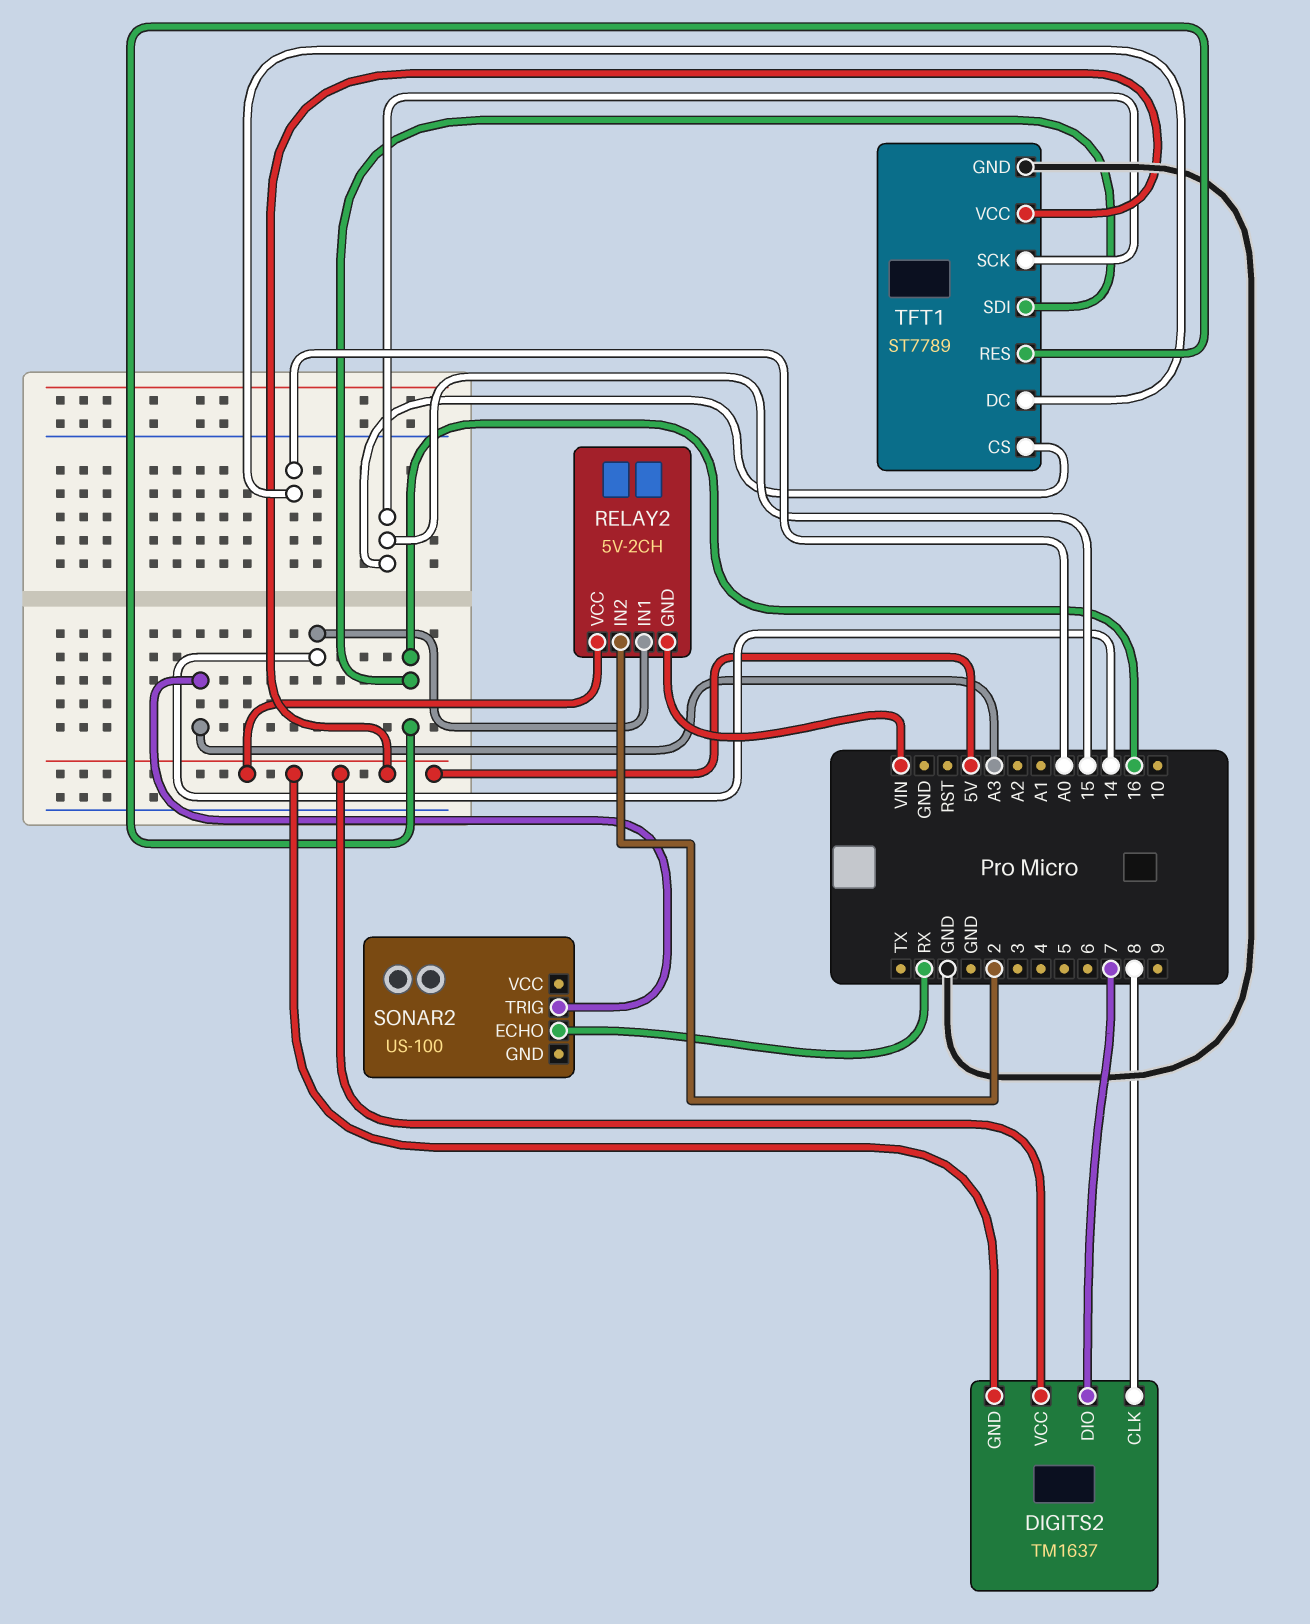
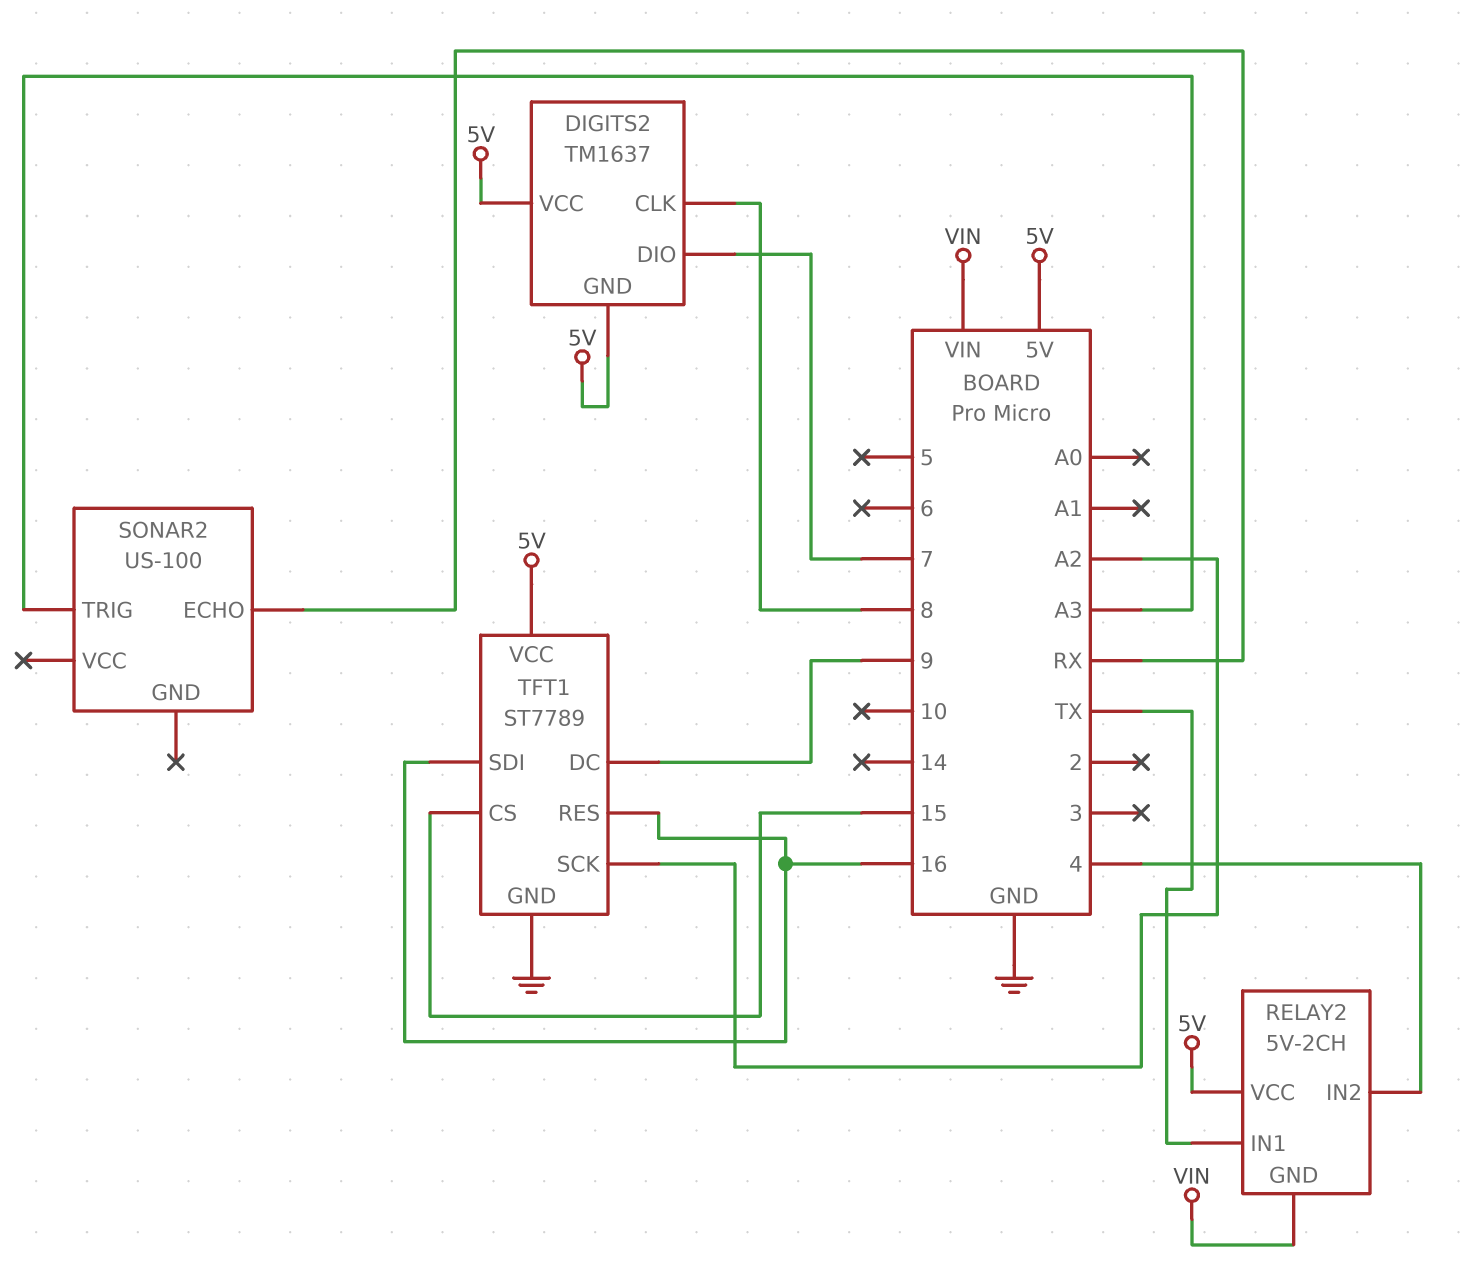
RELAY2 pin IN1: 14 -> TX
RELAY2 pin IN2: 2 -> 4
TFT1 pin DC: A0 -> 9
TFT1 pin SCK: 15 -> A2

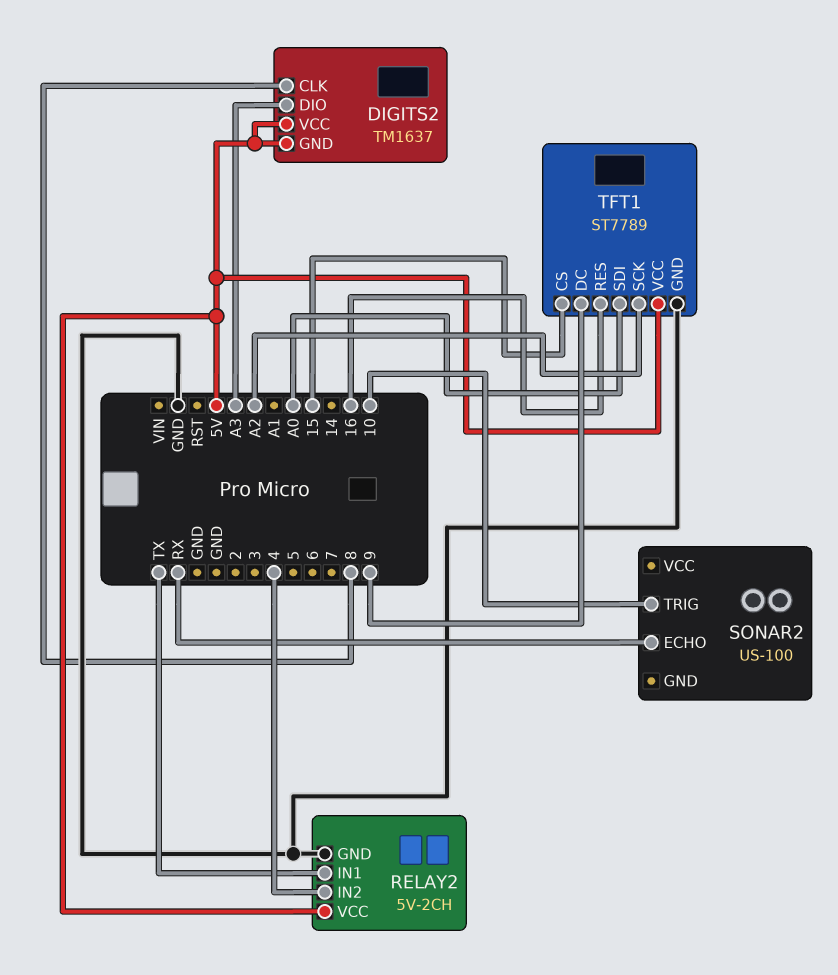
DIGITS2 pin DIO: 7 -> A3
RELAY2 pin GND: VIN -> GND
SONAR2 pin TRIG: A3 -> 10
TFT1 pin SDI: 16 -> A0

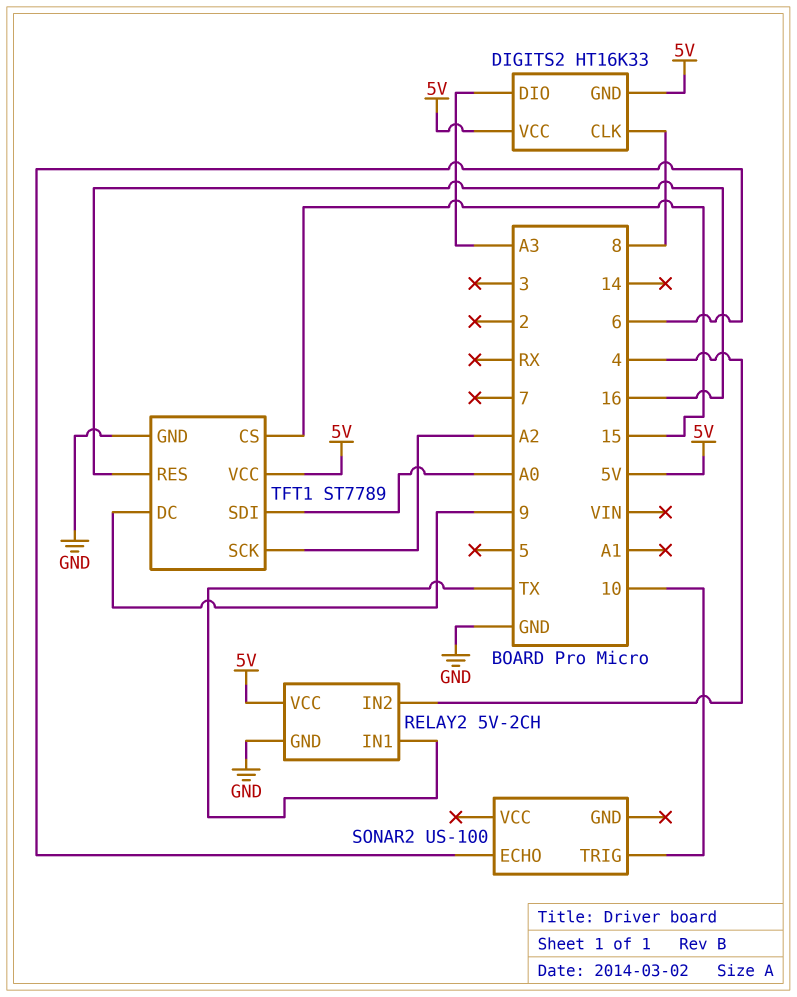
DIGITS2: TM1637 -> HT16K33
SONAR2 pin ECHO: RX -> 6

